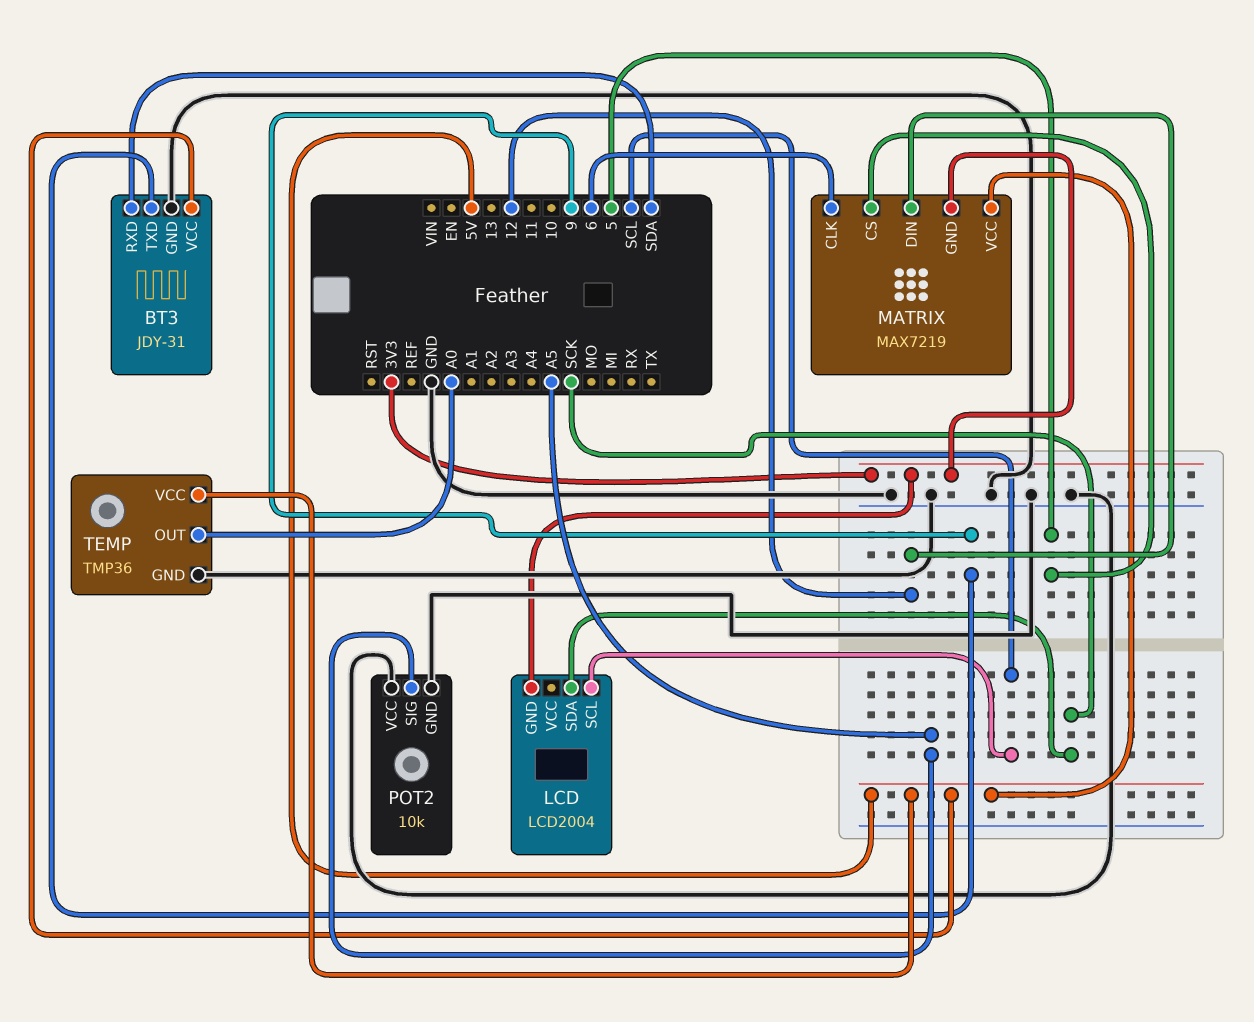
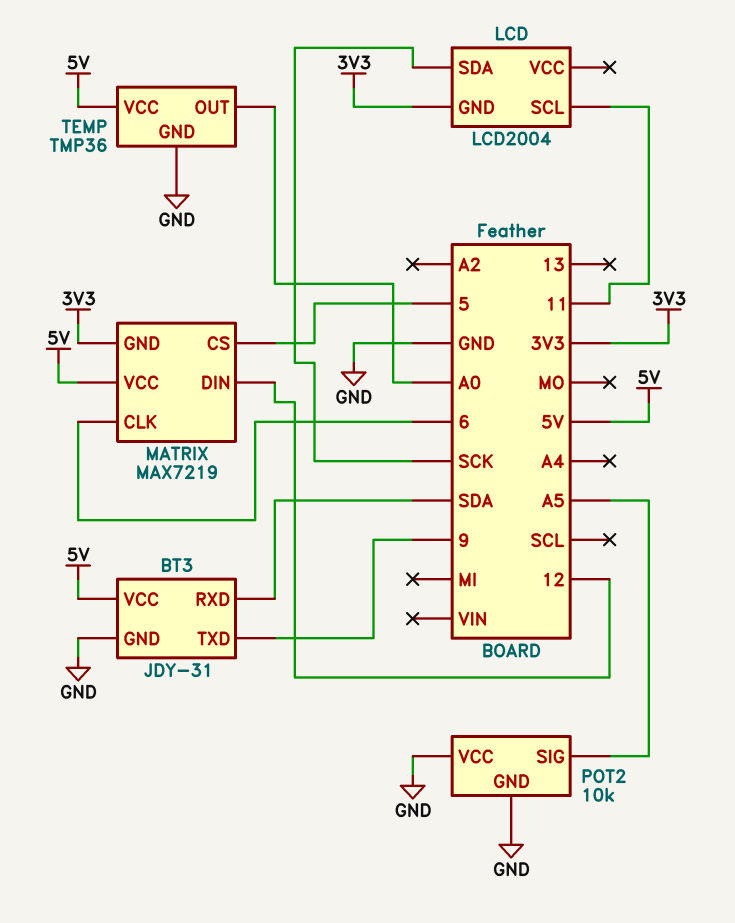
LCD pin SCL: SCL -> 11

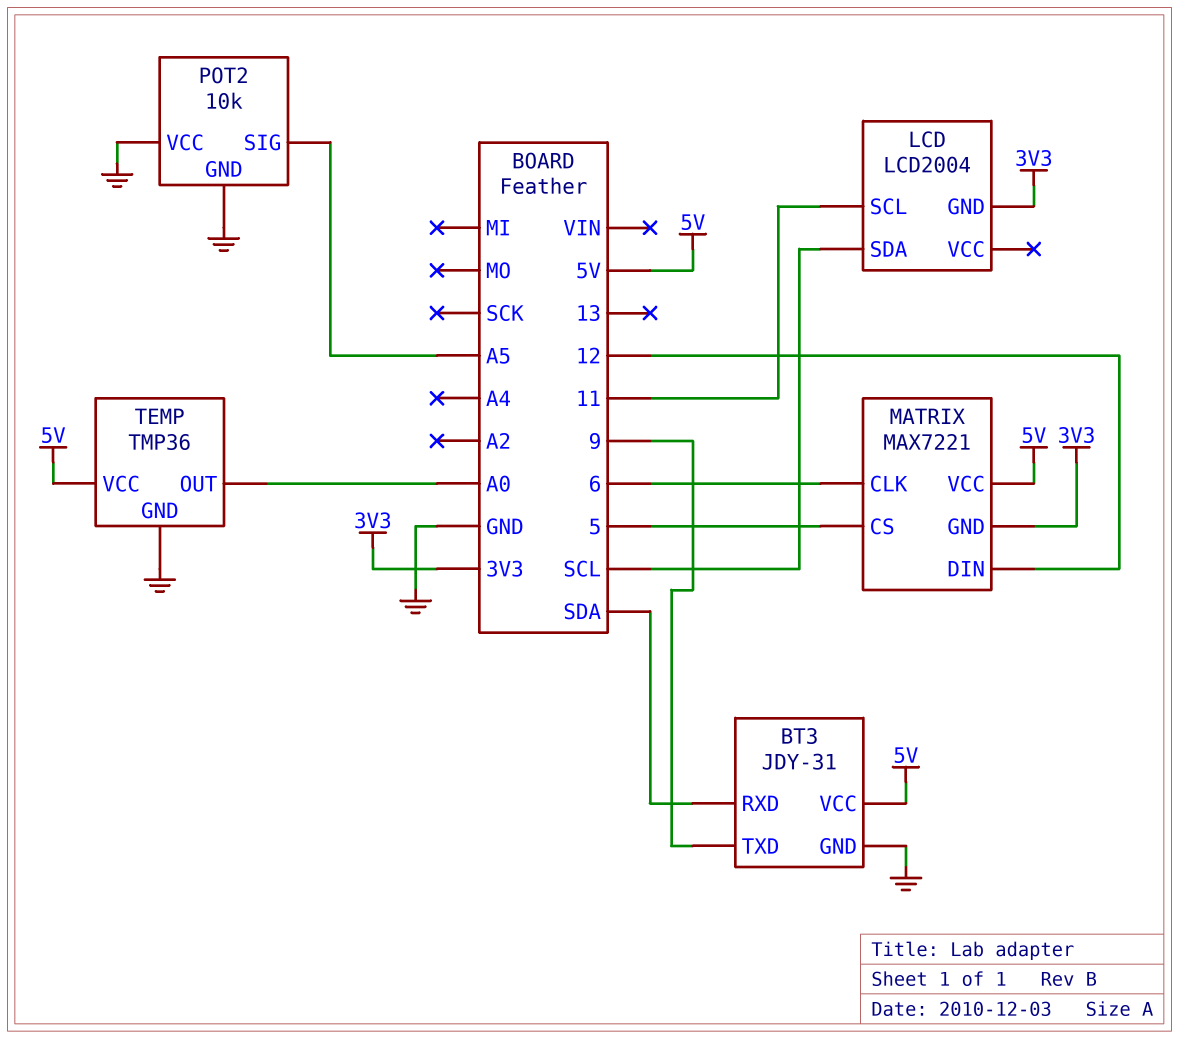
LCD pin SDA: SCK -> SCL
MATRIX: MAX7219 -> MAX7221

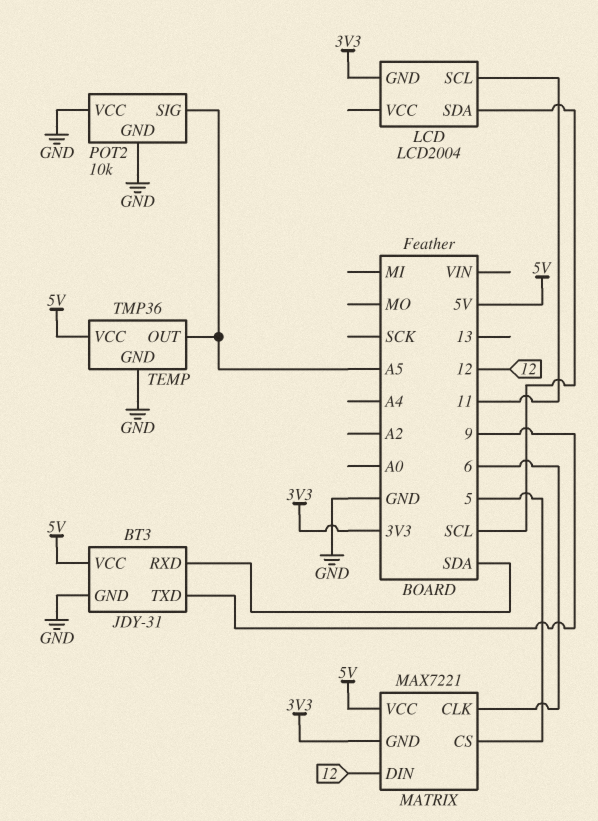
TEMP pin OUT: A0 -> A5

